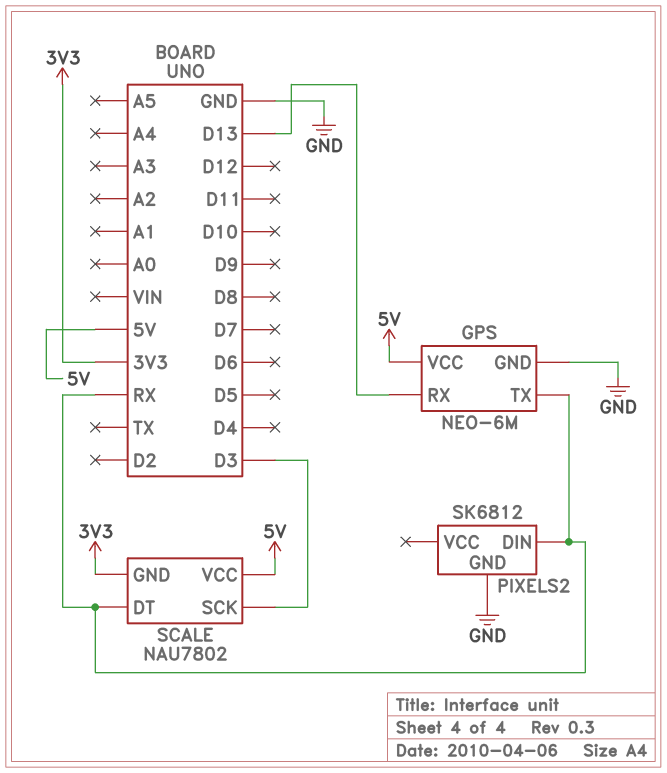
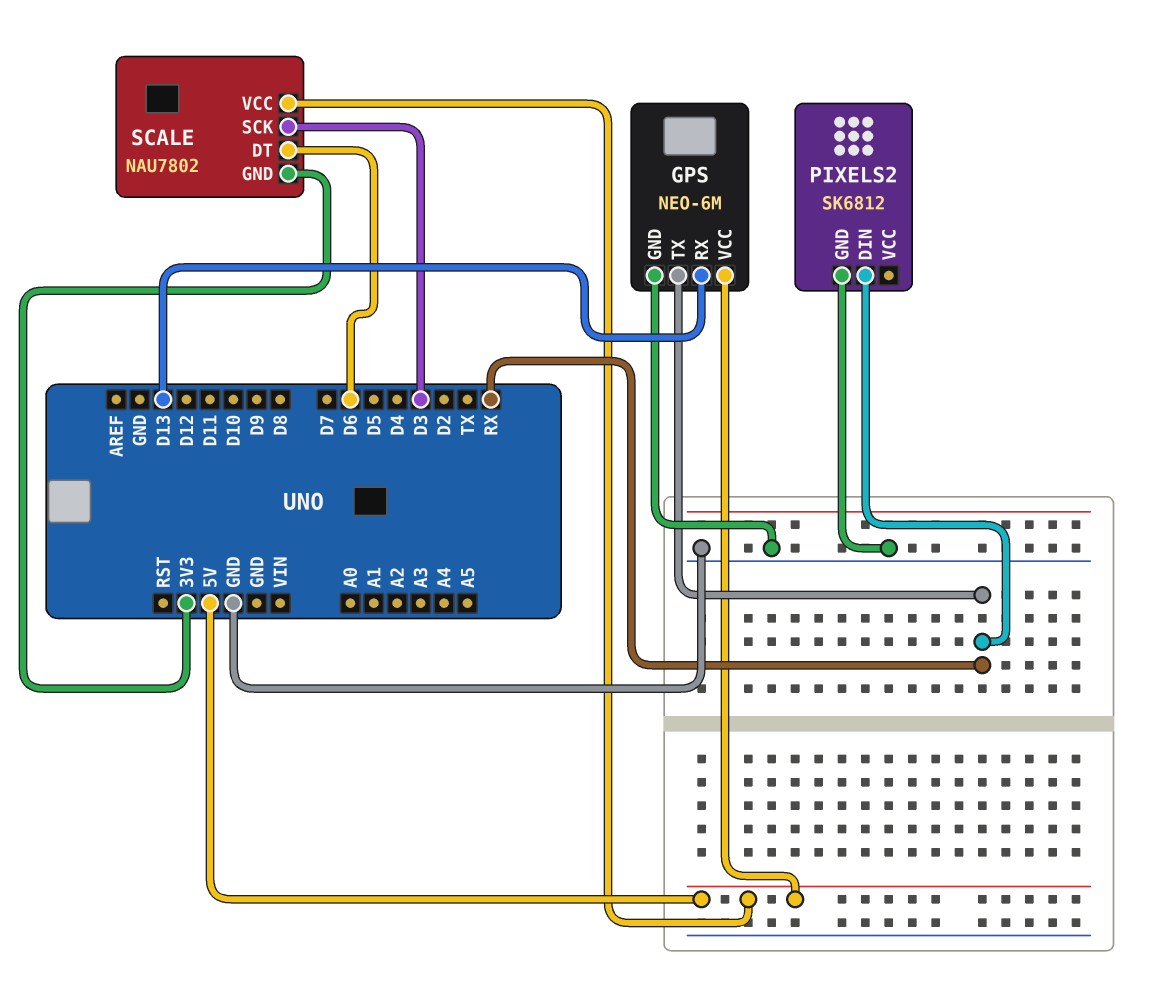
SCALE pin DT: RX -> D6

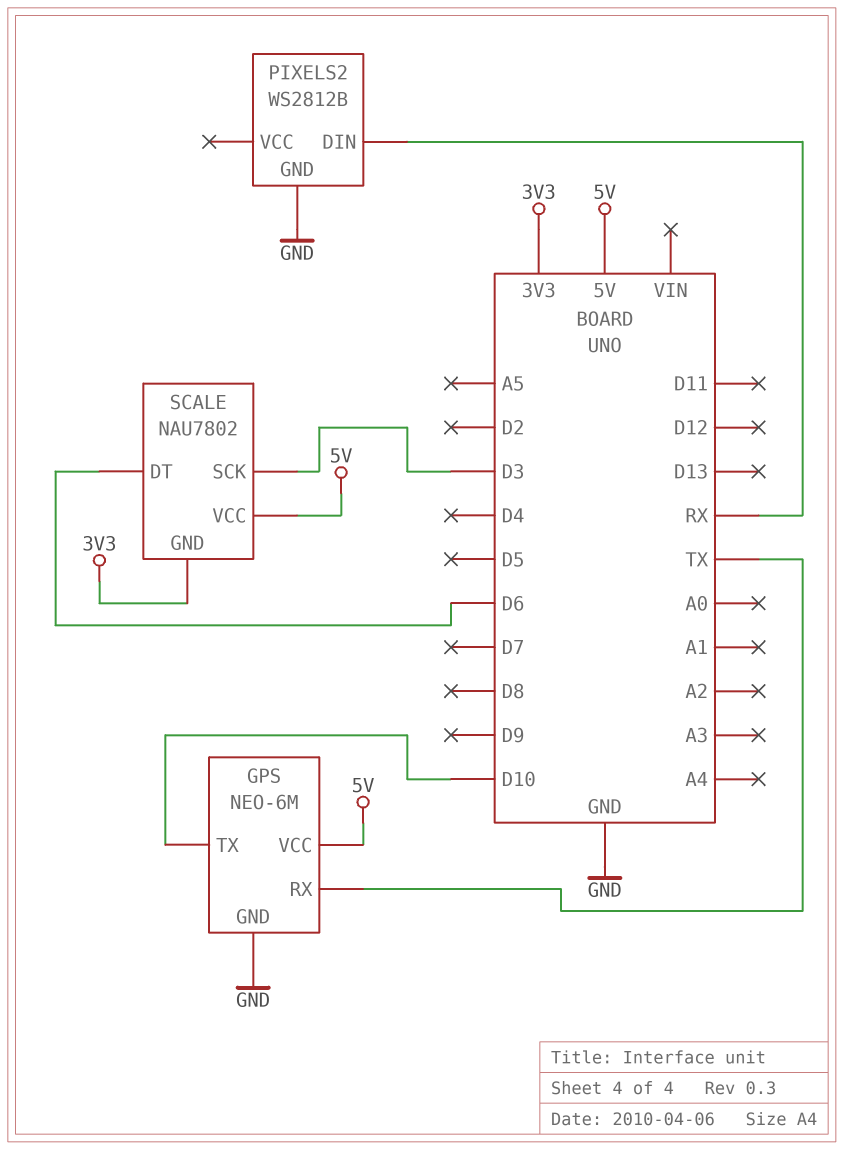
GPS pin RX: D13 -> TX
GPS pin TX: RX -> D10
PIXELS2: SK6812 -> WS2812B

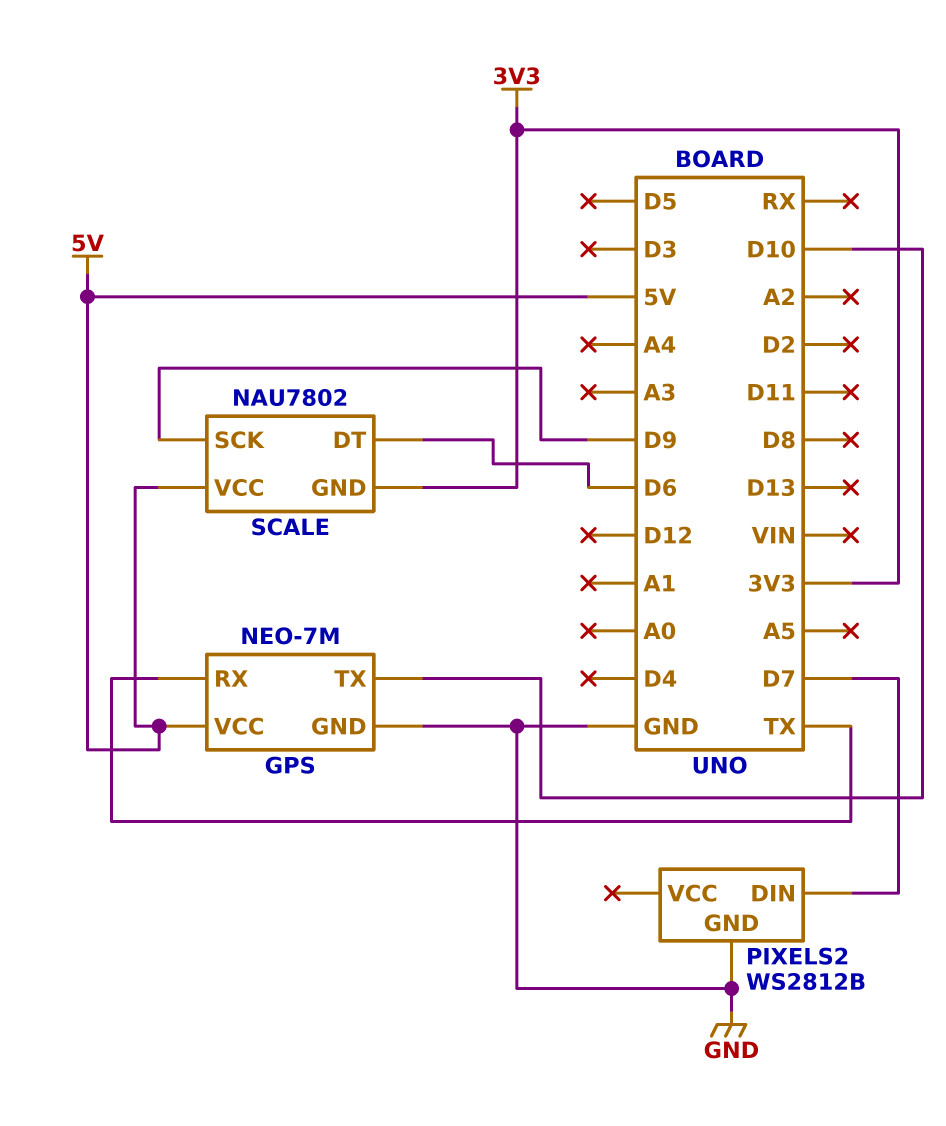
GPS: NEO-6M -> NEO-7M
PIXELS2 pin DIN: RX -> D7
SCALE pin SCK: D3 -> D9

